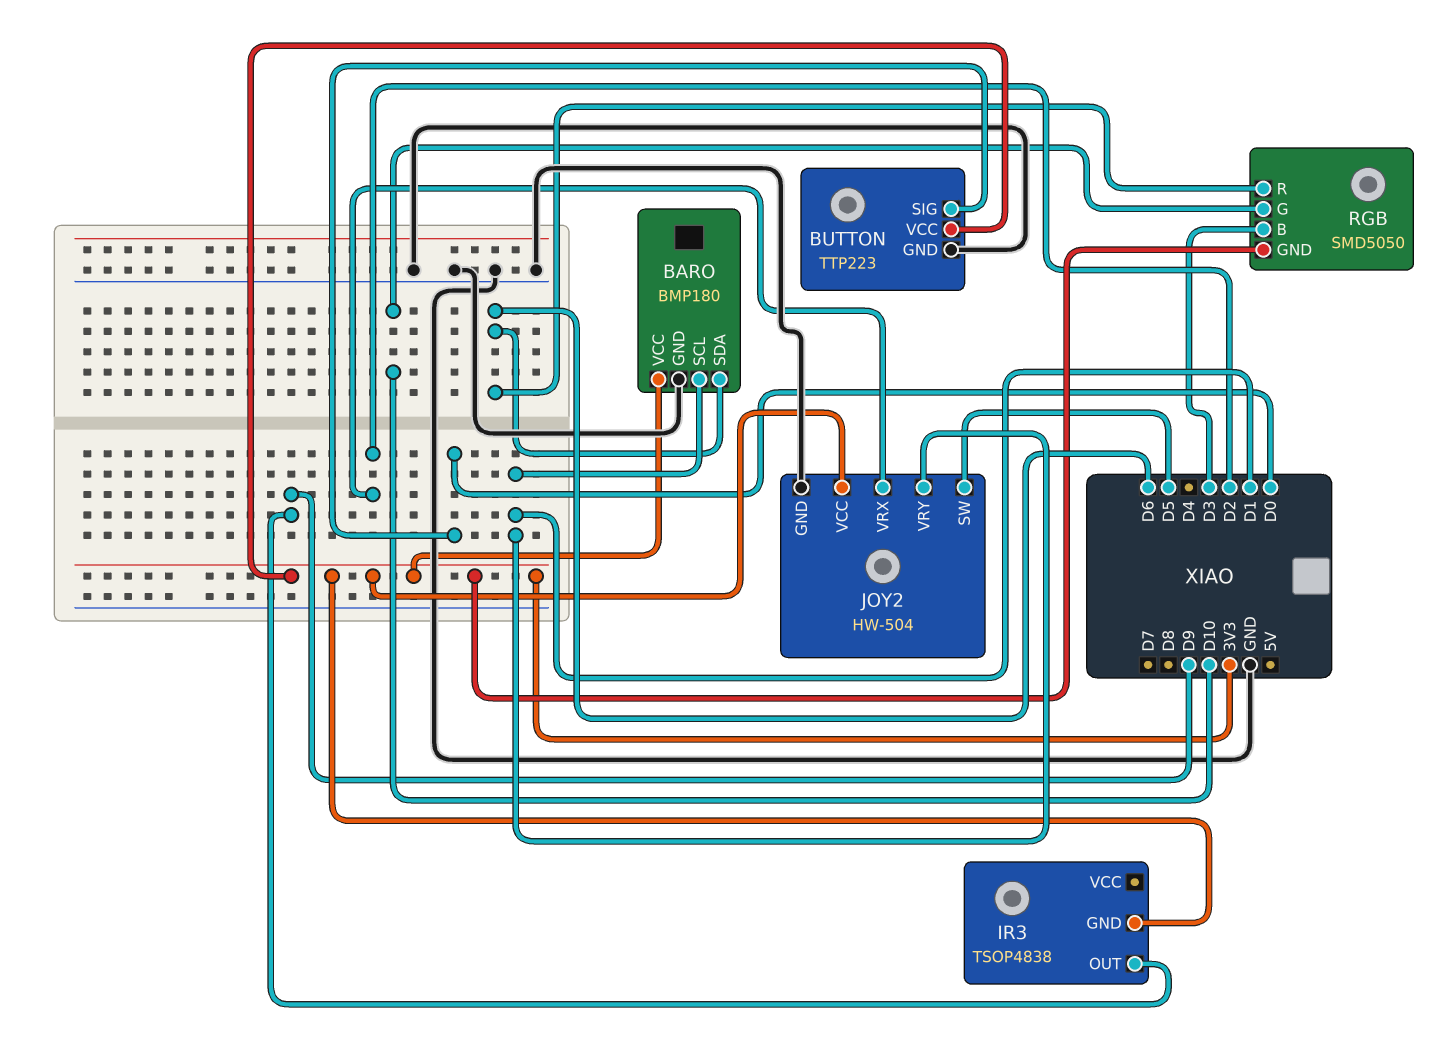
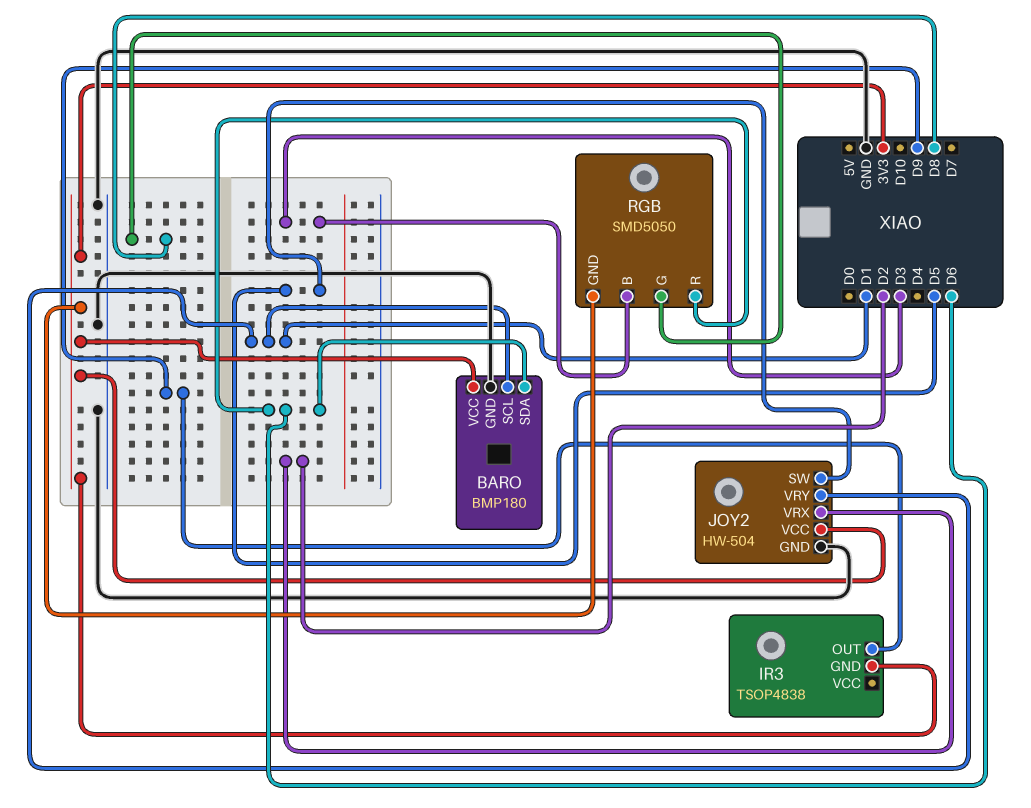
BUTTON: TTP223 -> none
BUTTON pin GND: GND -> none
BUTTON pin SIG: D0 -> none
BUTTON pin VCC: 3V3 -> none
RGB pin G: D10 -> D8

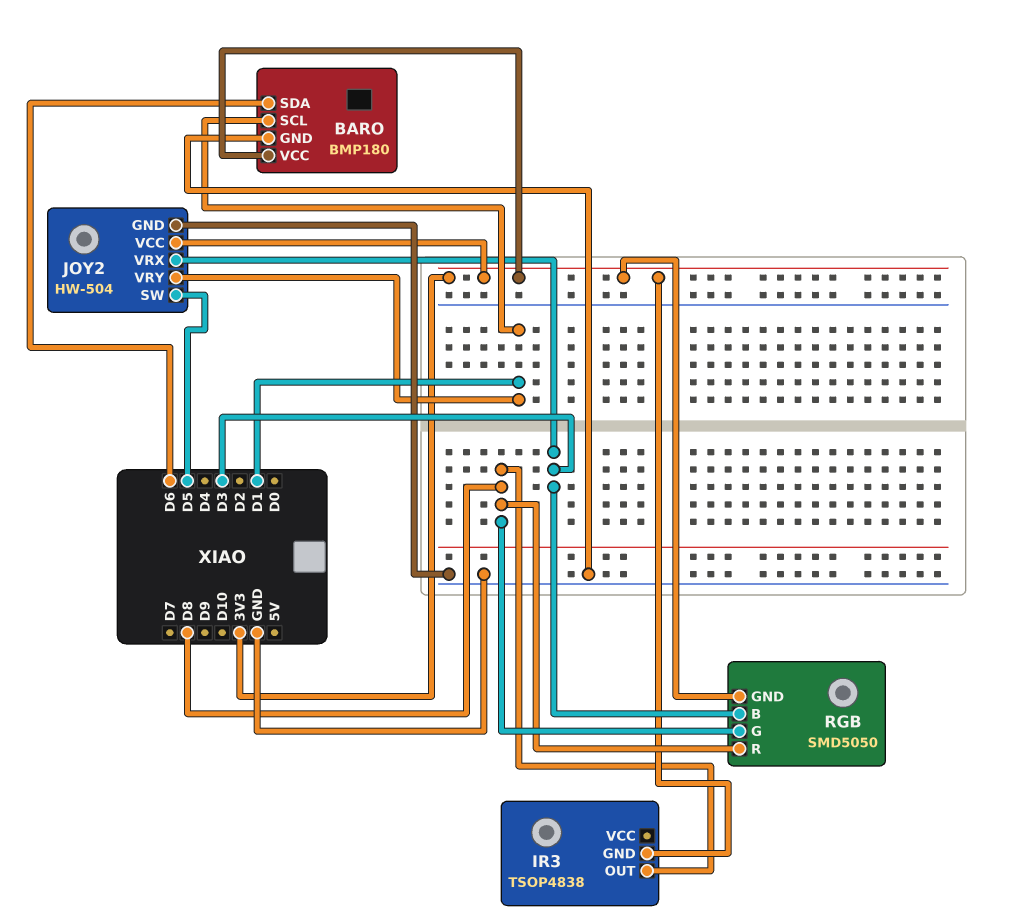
IR3 pin OUT: D9 -> D8
JOY2 pin VRX: D2 -> D3
RGB pin R: D6 -> D8

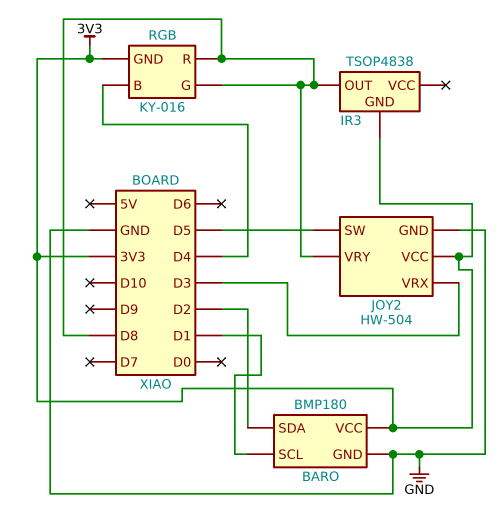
BARO pin SDA: D6 -> D2
JOY2 pin VRY: D1 -> D8
RGB: SMD5050 -> KY-016
RGB pin B: D3 -> D4

